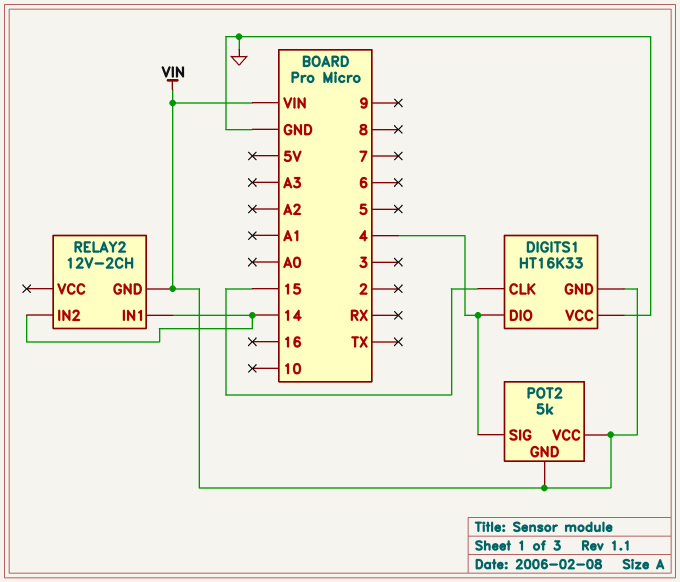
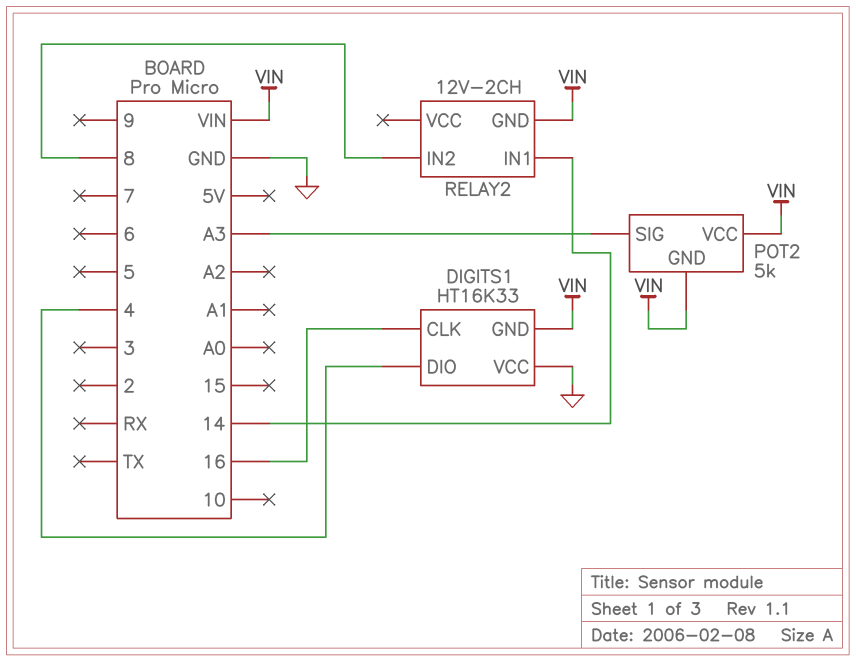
DIGITS1 pin CLK: 15 -> 16
POT2 pin SIG: 4 -> A3
RELAY2 pin IN2: 14 -> 8

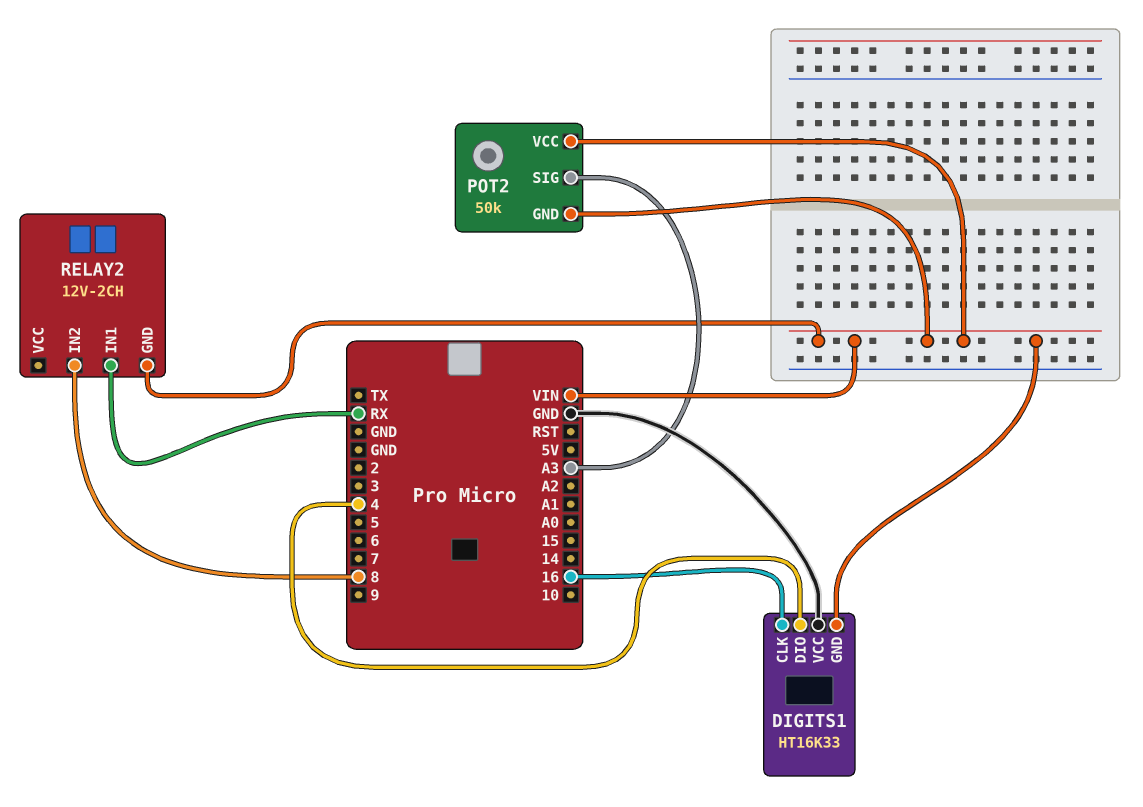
POT2: 5k -> 50k
RELAY2 pin IN1: 14 -> RX

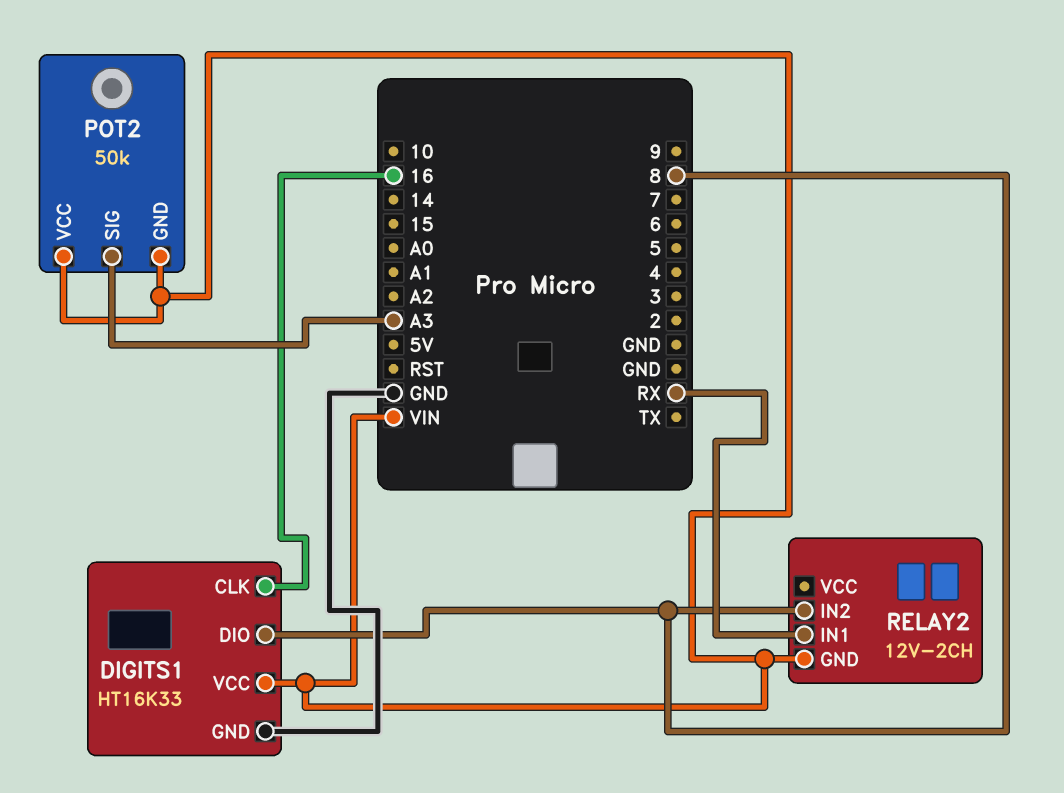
DIGITS1 pin DIO: 4 -> 8
DIGITS1 pin GND: VIN -> GND
DIGITS1 pin VCC: GND -> VIN

